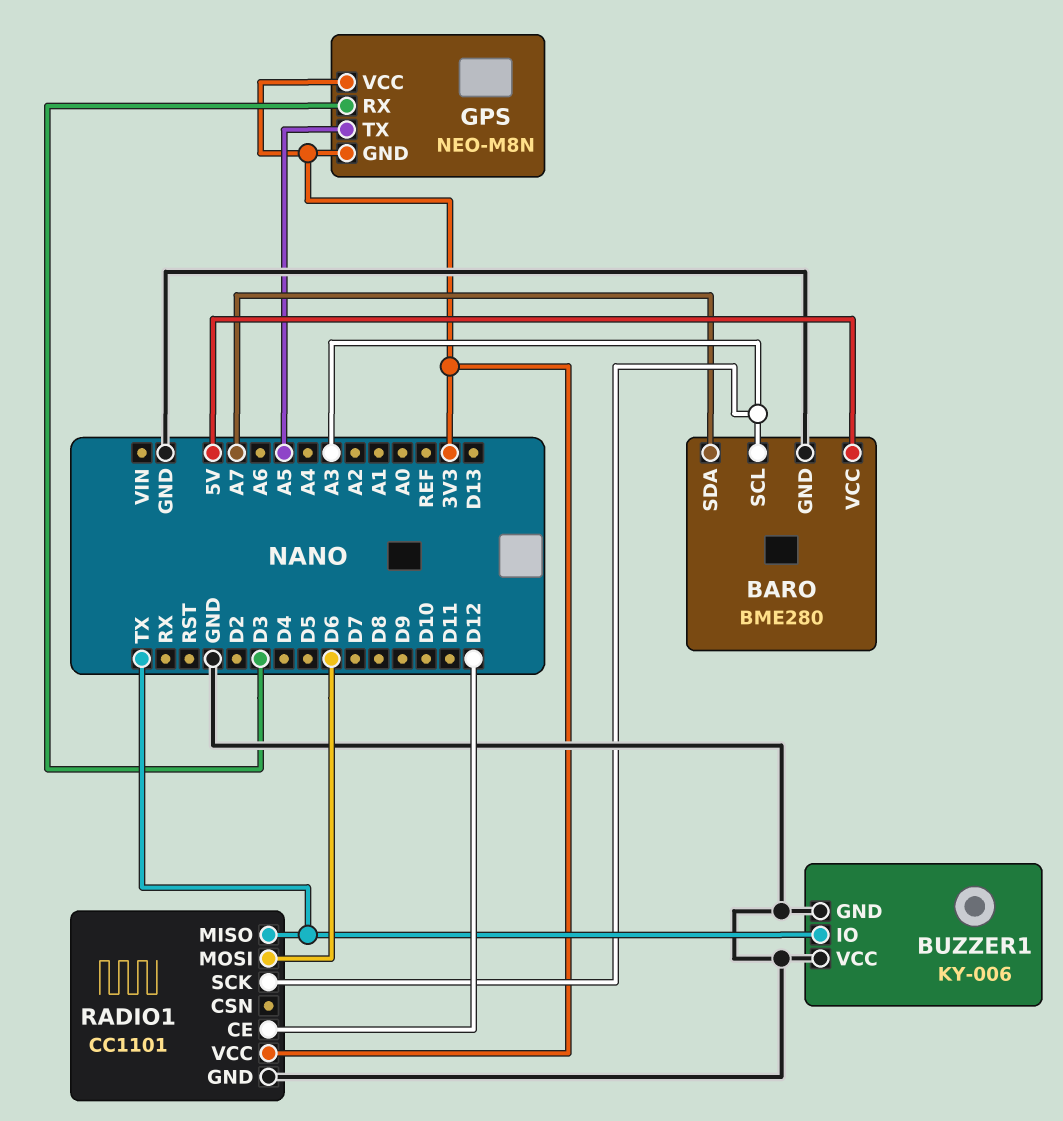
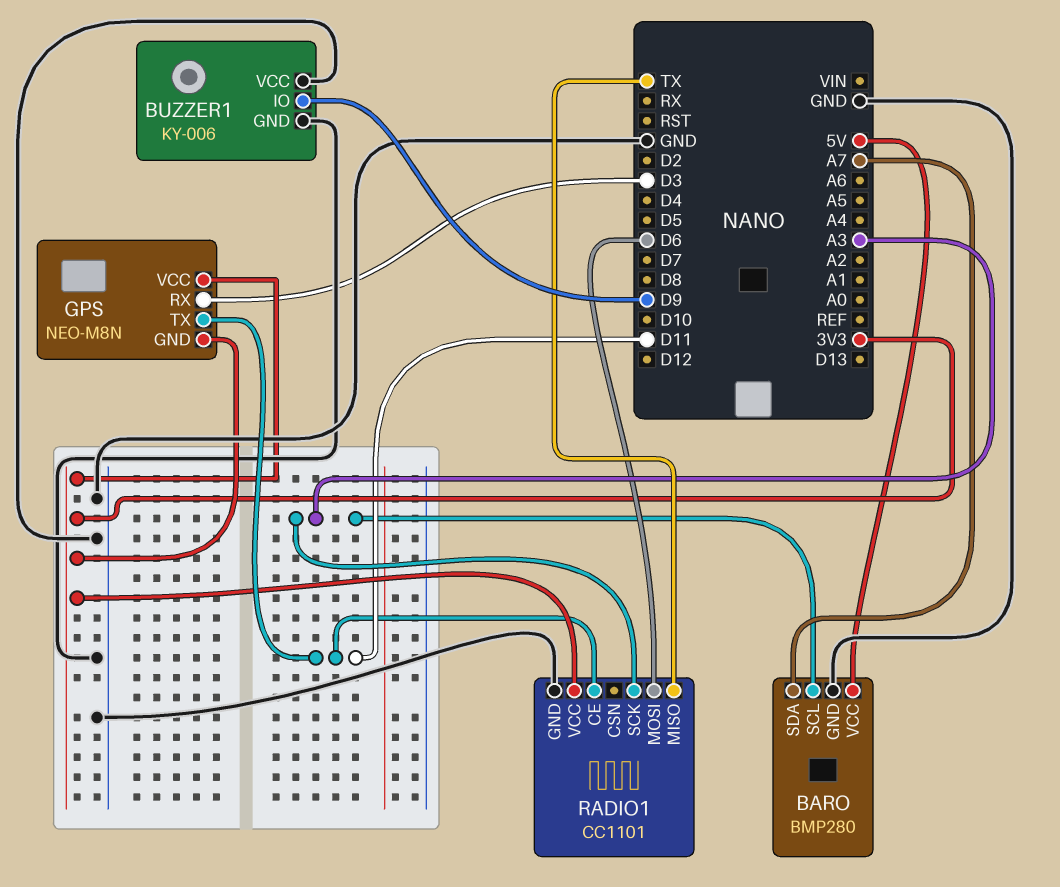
BARO: BME280 -> BMP280
BUZZER1 pin IO: TX -> D9
GPS pin TX: A5 -> D11
RADIO1 pin CE: D12 -> D11

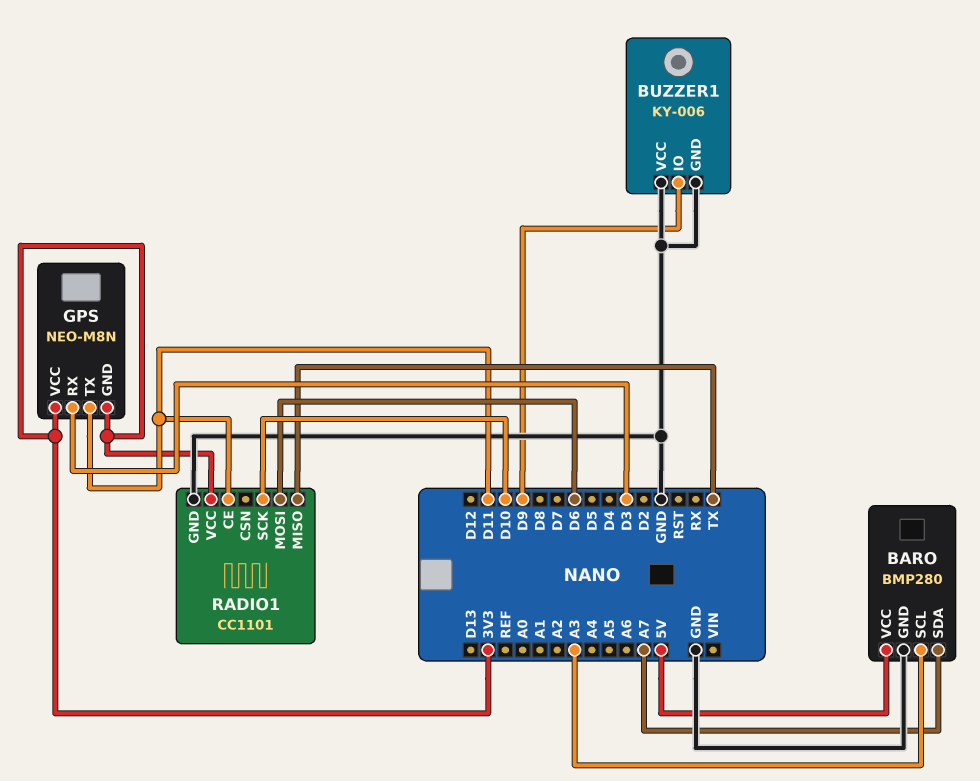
RADIO1 pin SCK: A3 -> D10

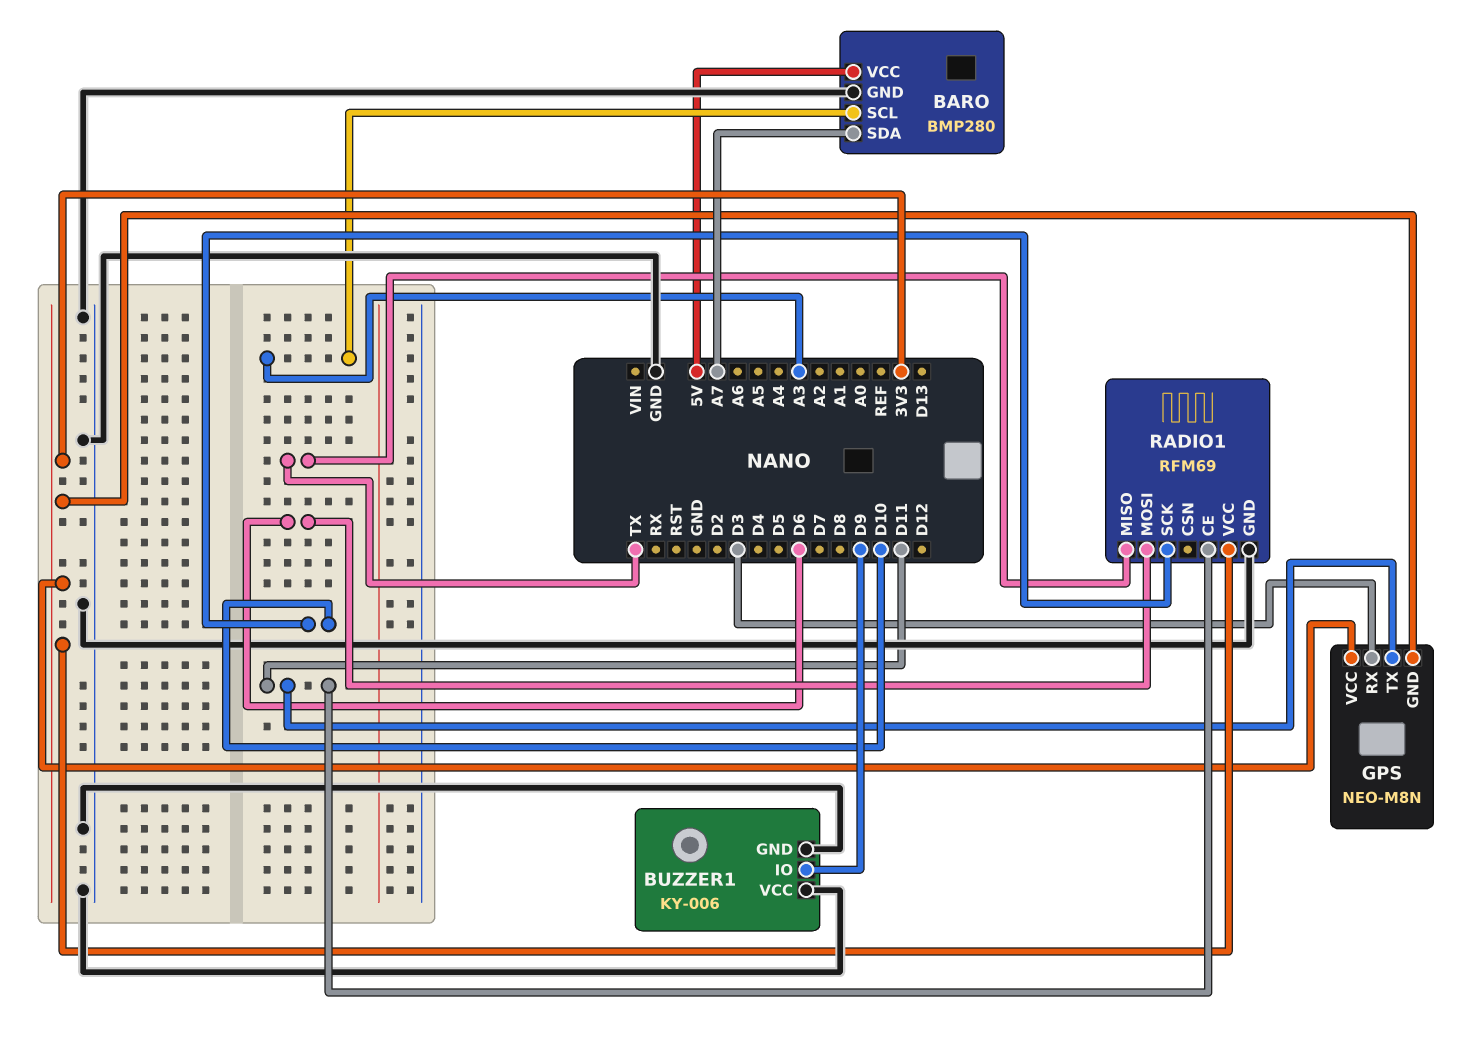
RADIO1: CC1101 -> RFM69

